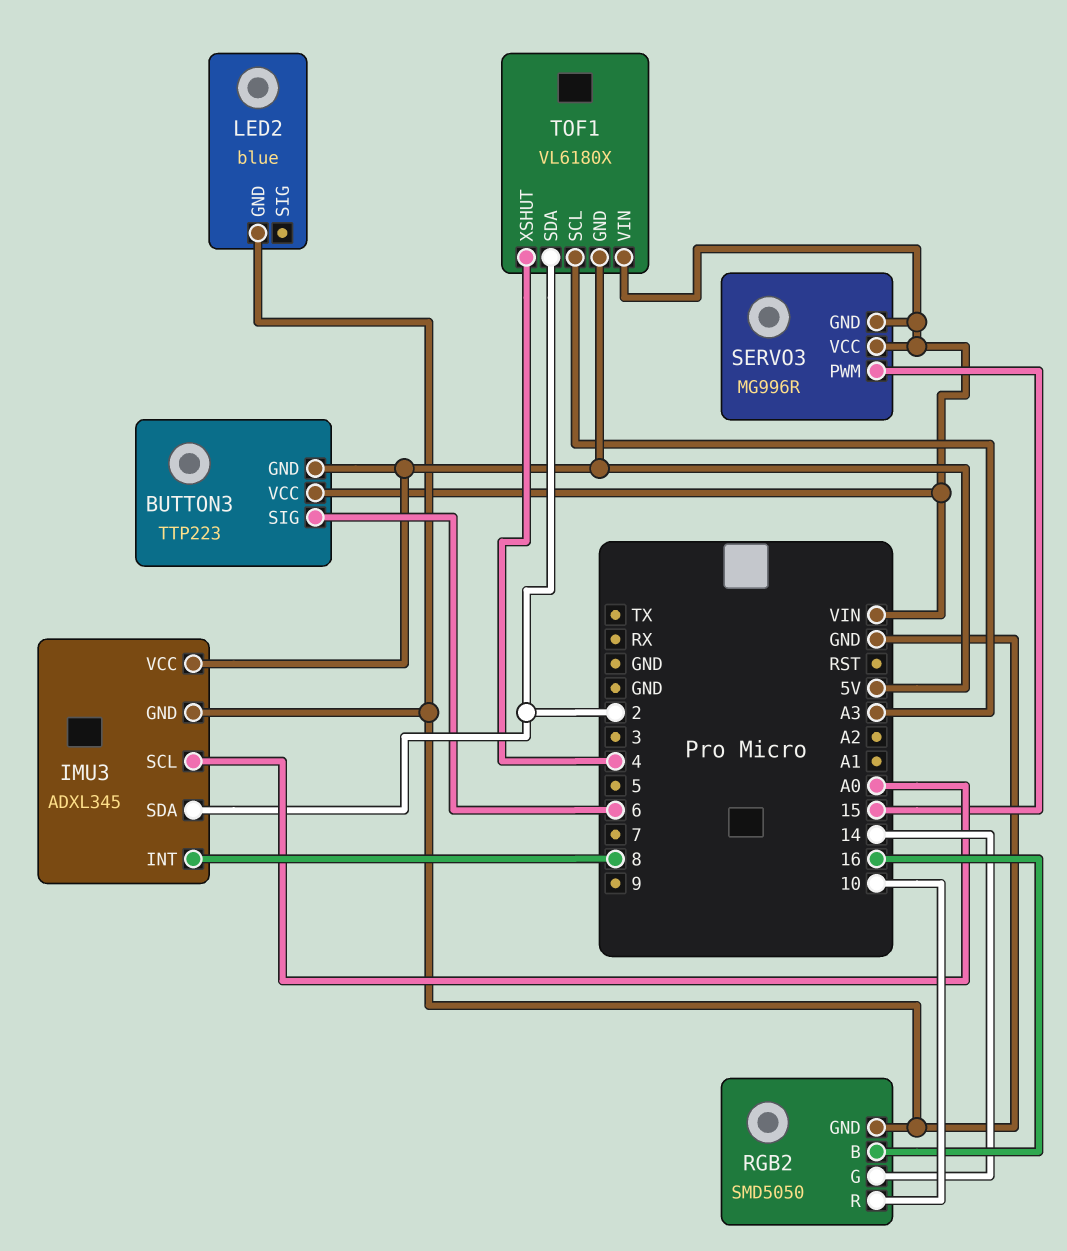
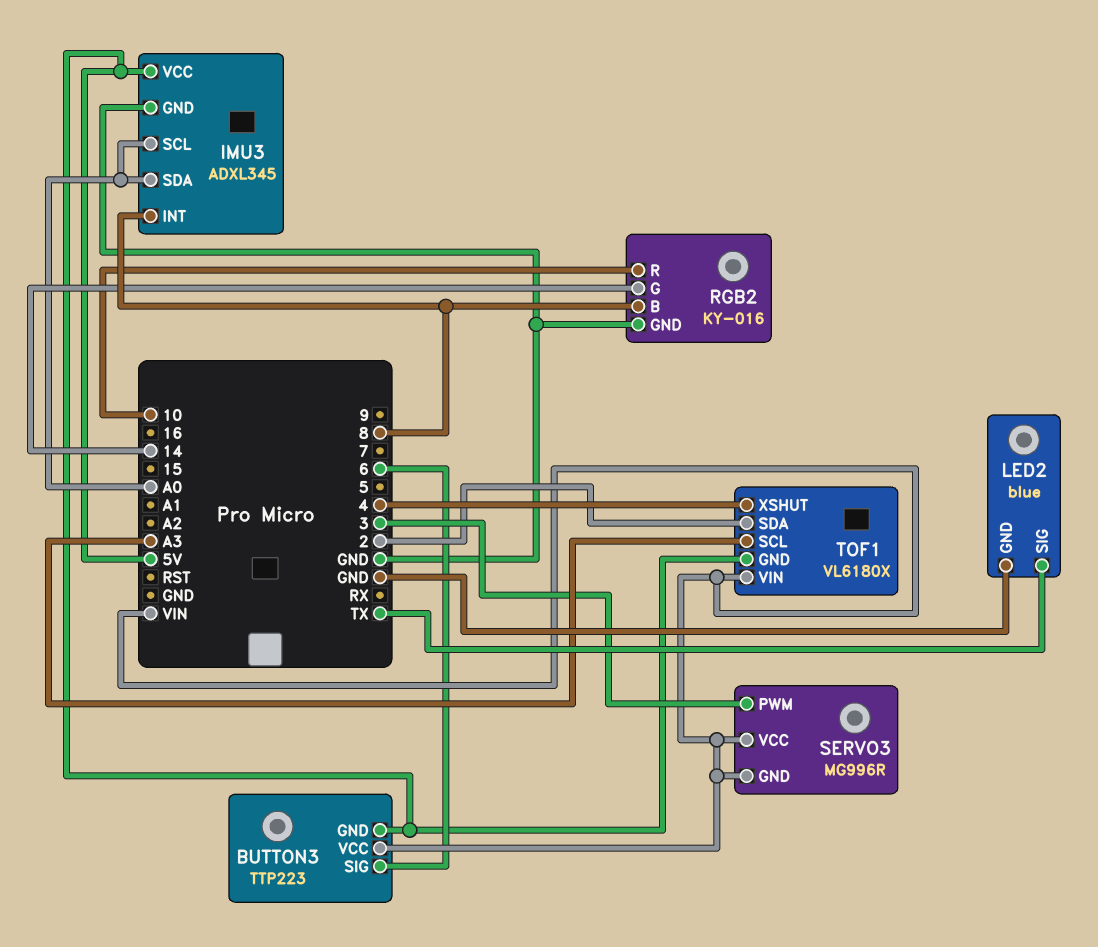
IMU3 pin SDA: 2 -> A0
LED2 pin SIG: none -> TX
RGB2: SMD5050 -> KY-016
RGB2 pin B: 16 -> 8
SERVO3 pin PWM: 15 -> 3

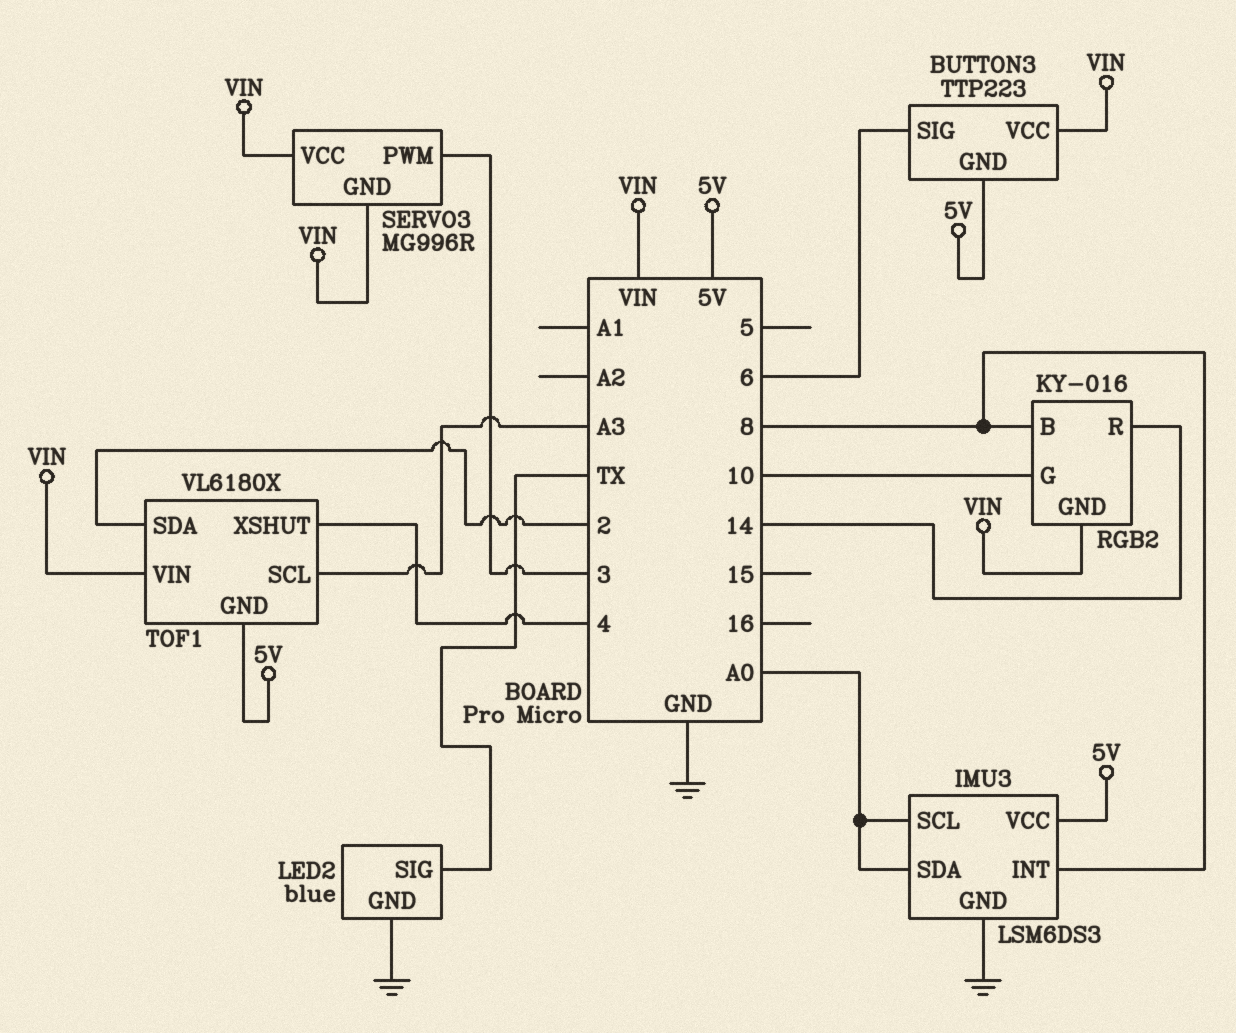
IMU3: ADXL345 -> LSM6DS3
RGB2 pin G: 14 -> 10
RGB2 pin GND: GND -> VIN
RGB2 pin R: 10 -> 14

